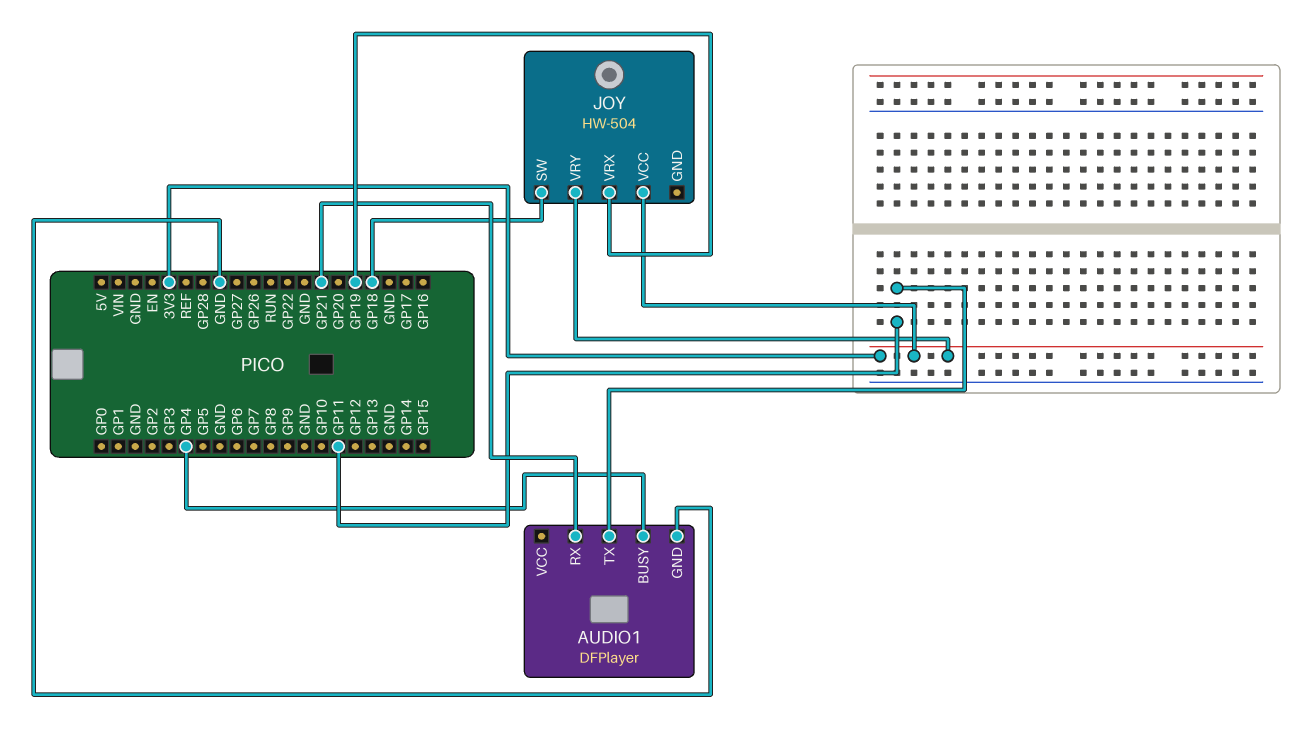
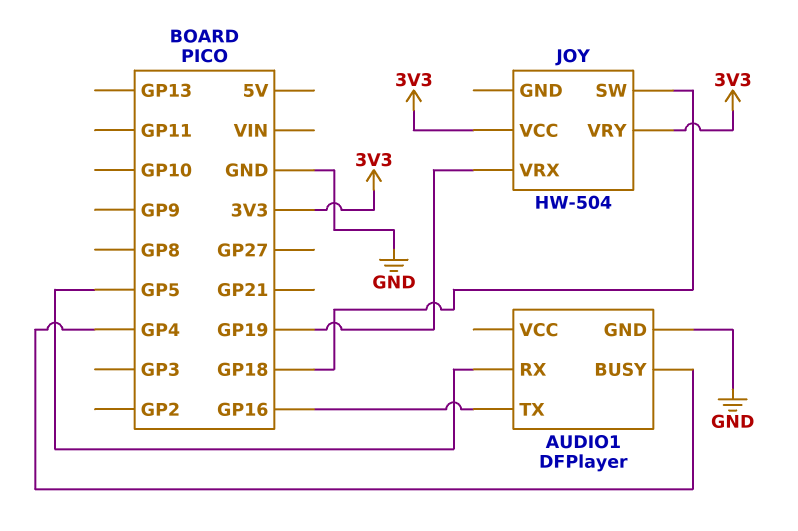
AUDIO1 pin RX: GP21 -> GP5
AUDIO1 pin TX: GP11 -> GP16

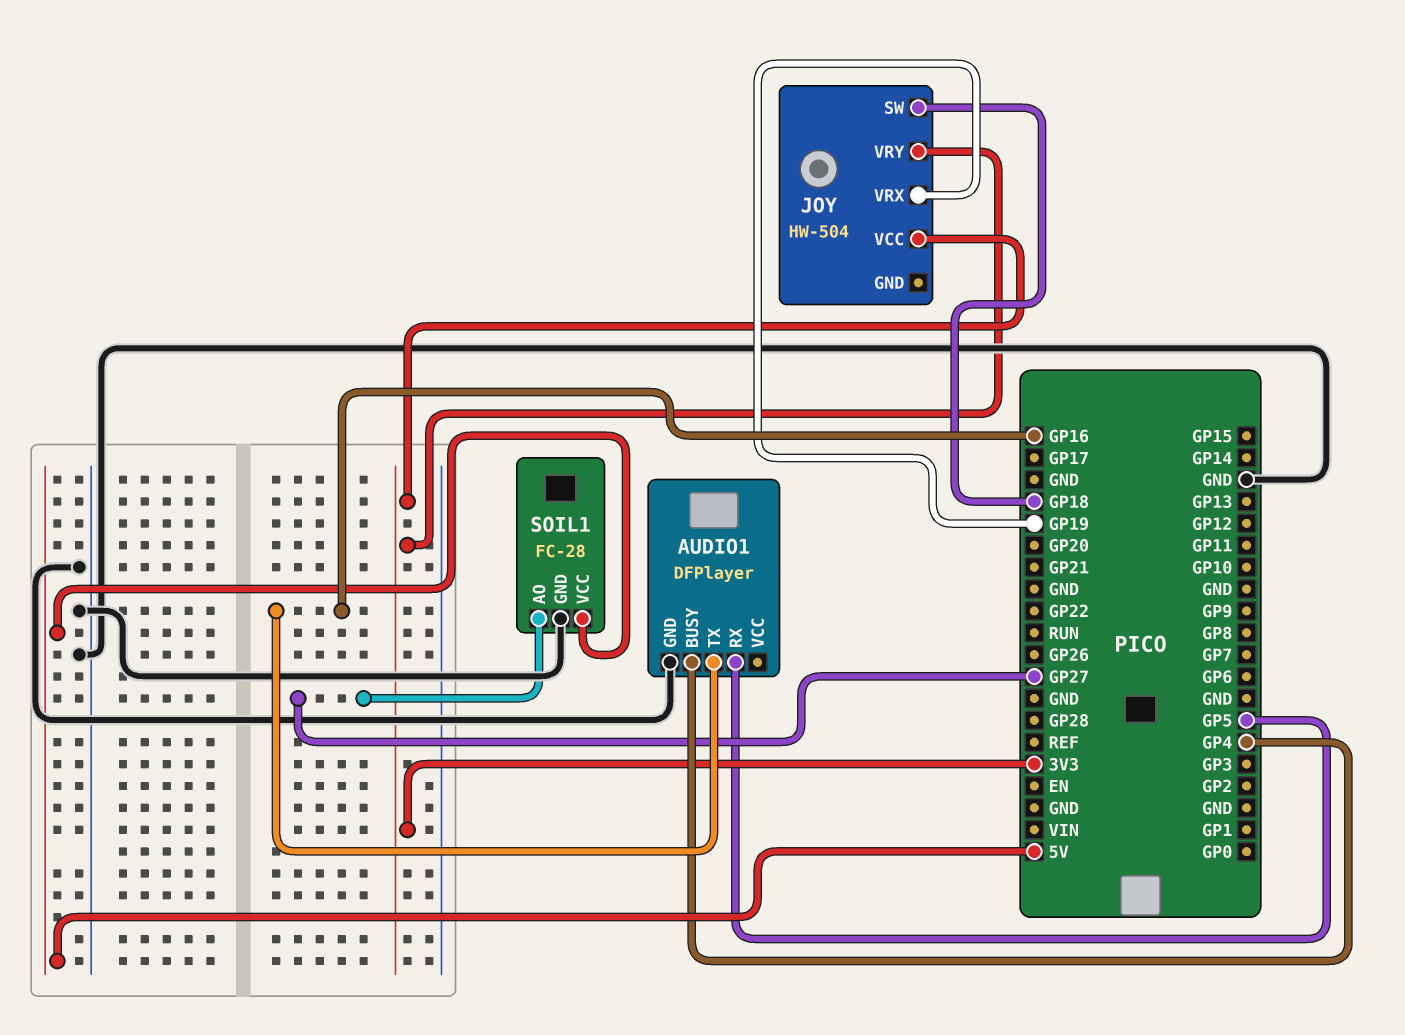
SOIL1: none -> FC-28
SOIL1 pin AO: none -> GP27
SOIL1 pin GND: none -> GND
SOIL1 pin VCC: none -> 5V

